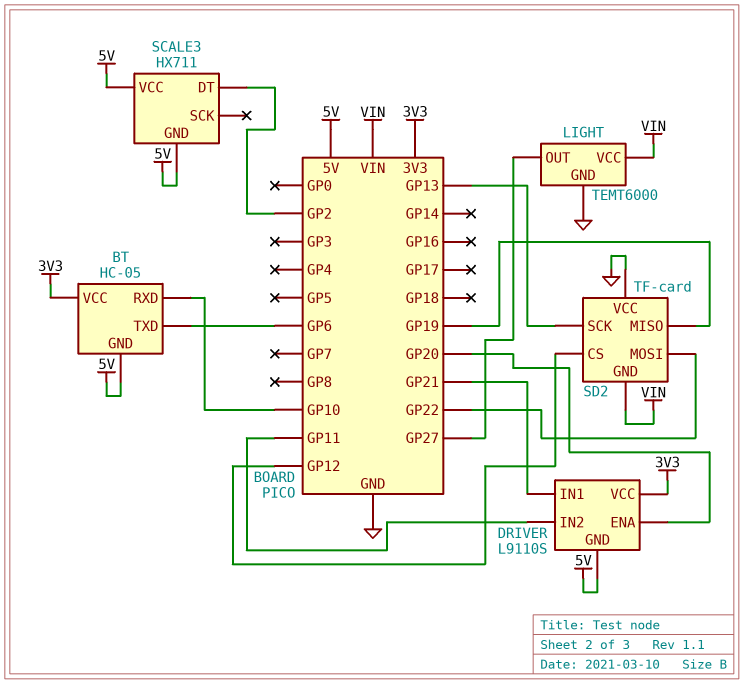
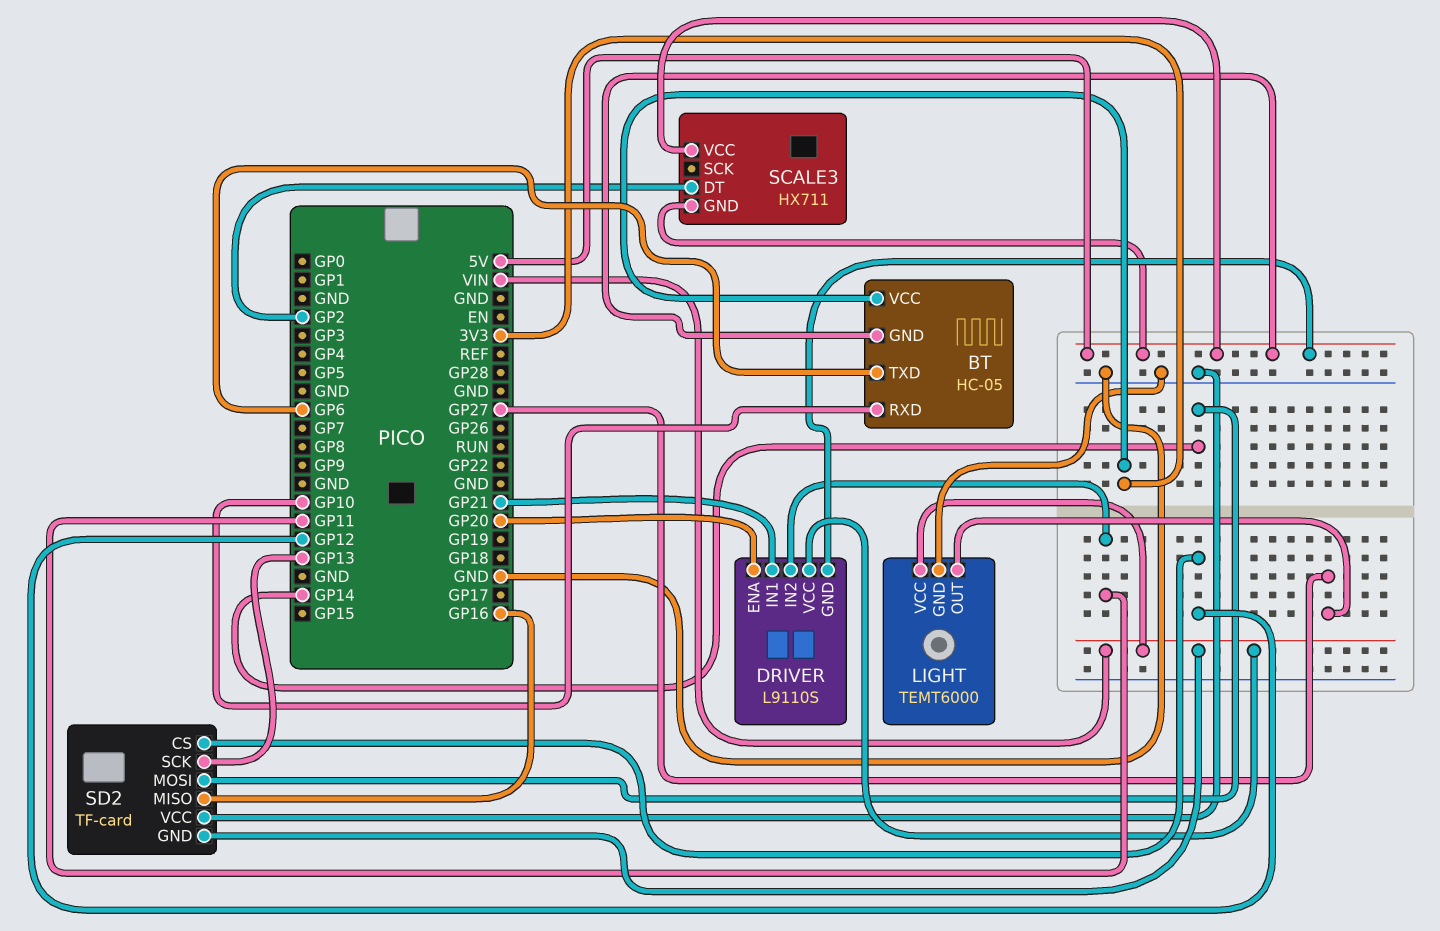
DRIVER pin VCC: 3V3 -> VIN
SD2 pin MISO: GP19 -> GP16
SD2 pin MOSI: GP22 -> GP14

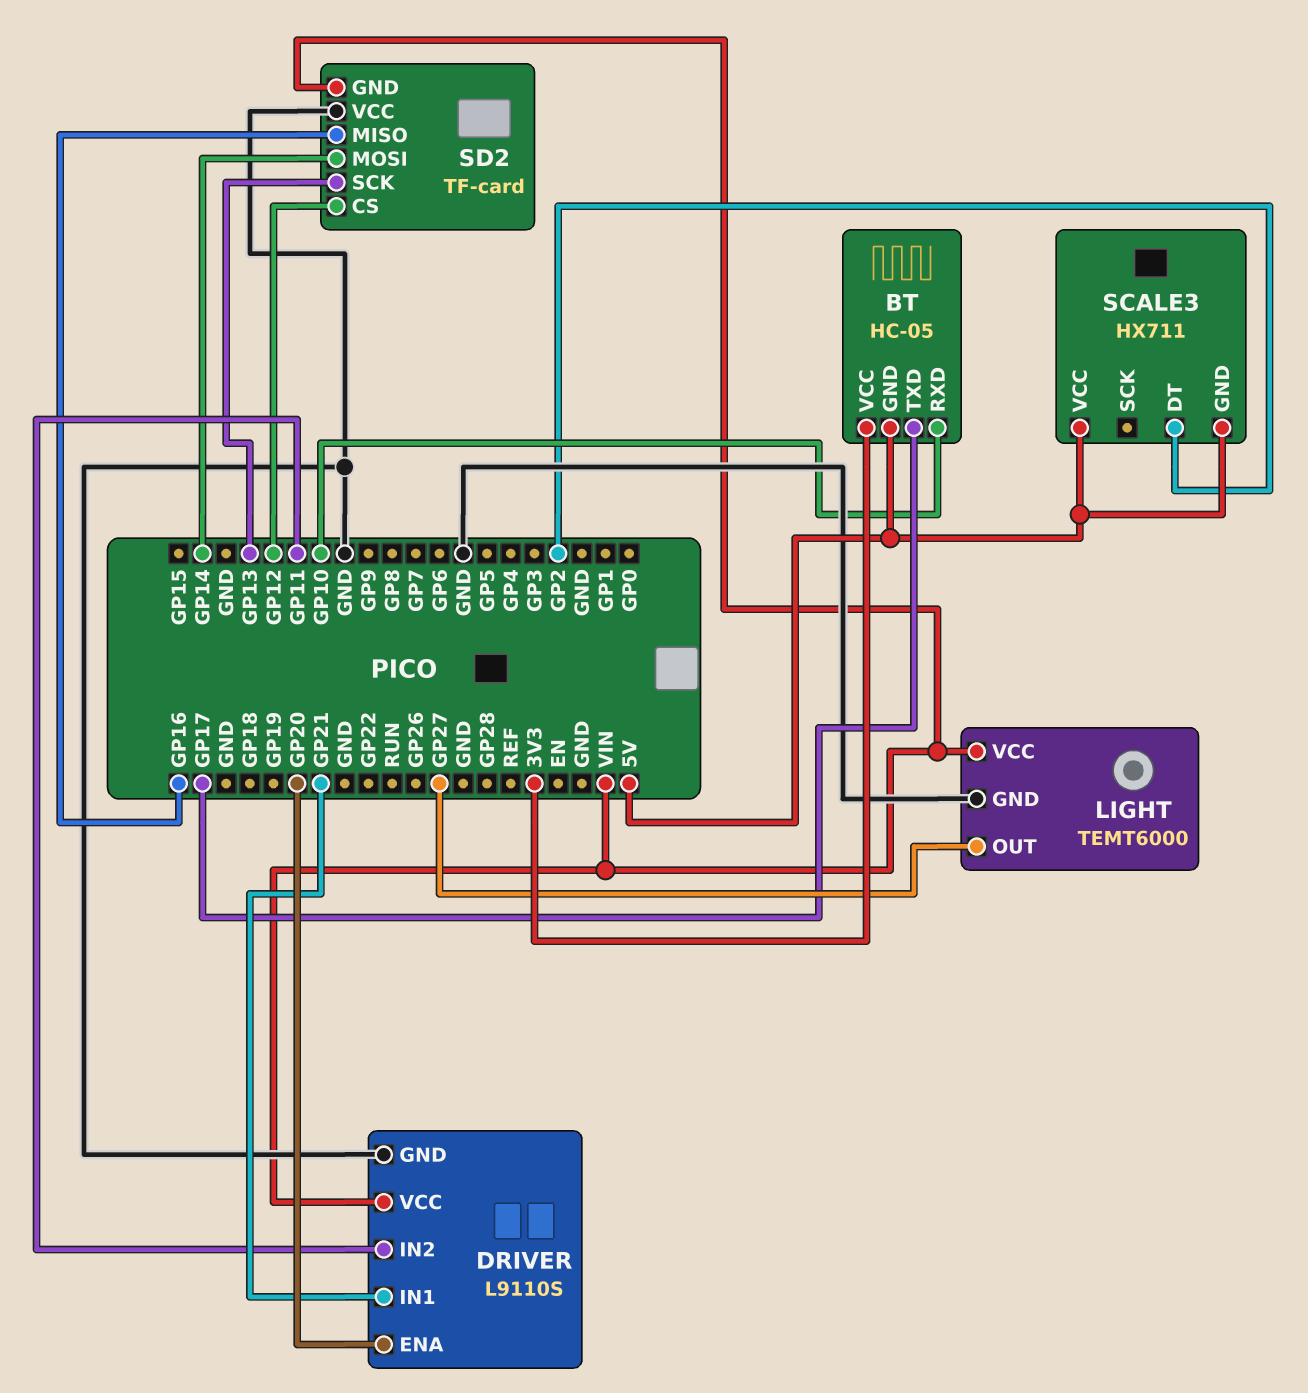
BT pin TXD: GP6 -> GP17
DRIVER pin GND: 5V -> GND

